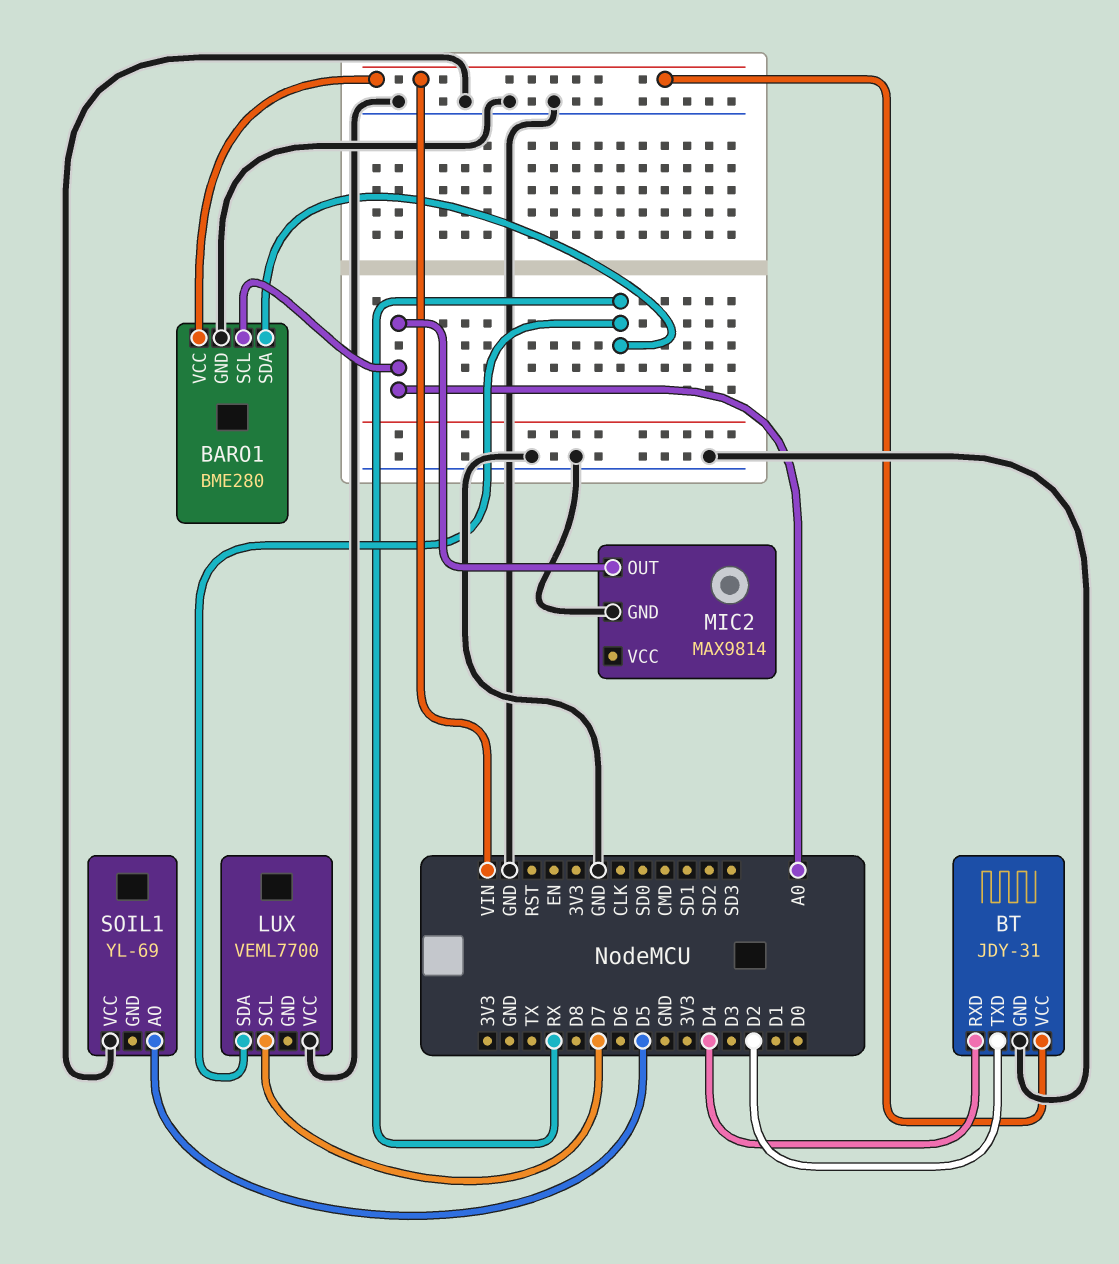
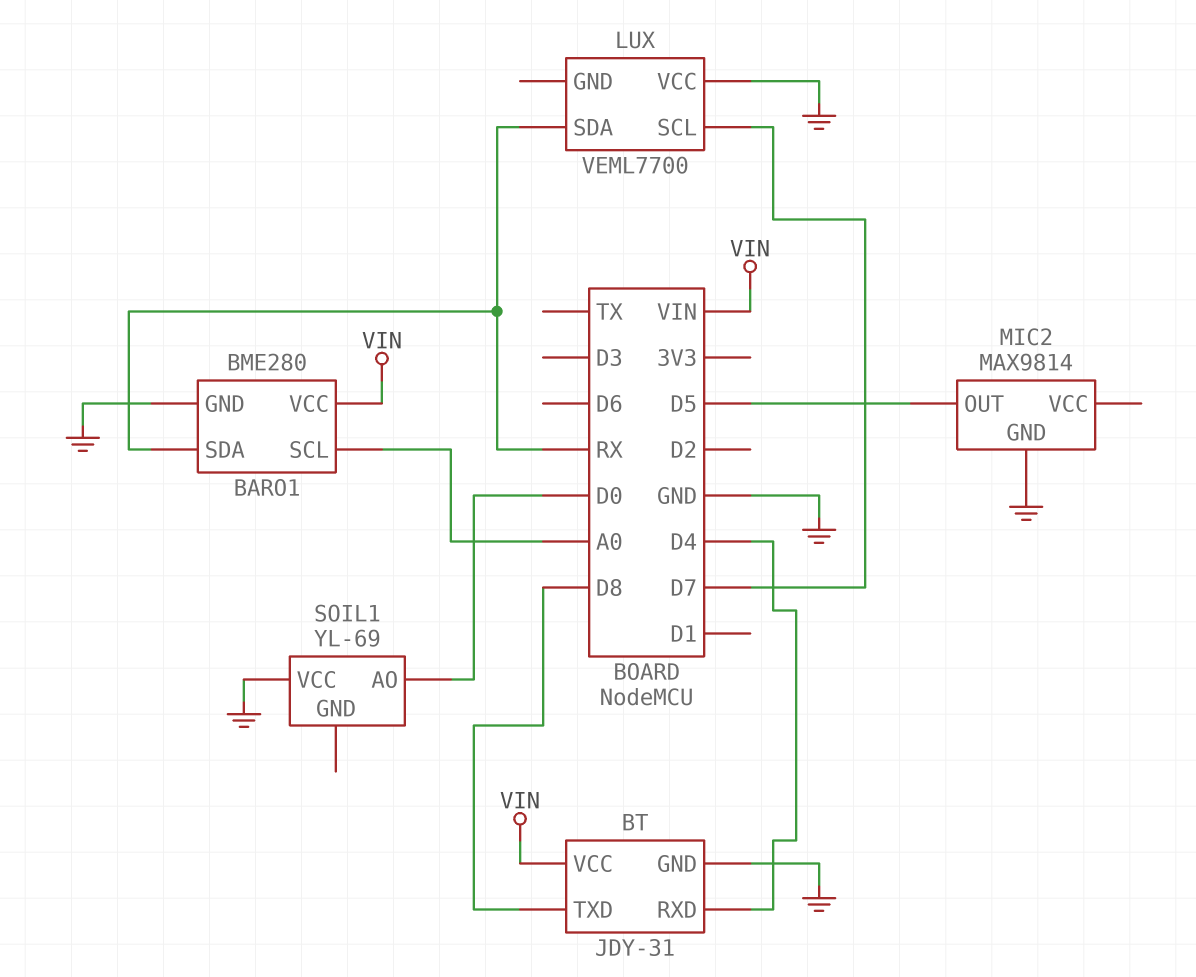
BT pin TXD: D2 -> D8
MIC2 pin OUT: A0 -> D5
SOIL1 pin AO: D5 -> D0

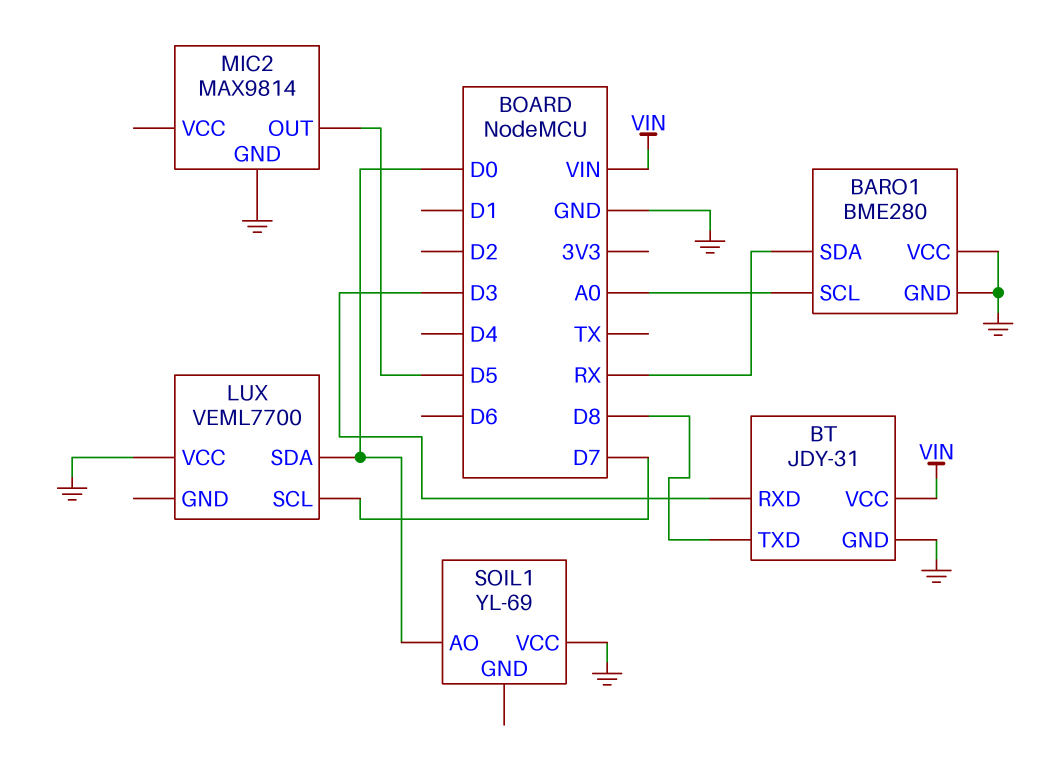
BARO1 pin VCC: VIN -> GND
BT pin RXD: D4 -> D3
LUX pin SDA: RX -> D0

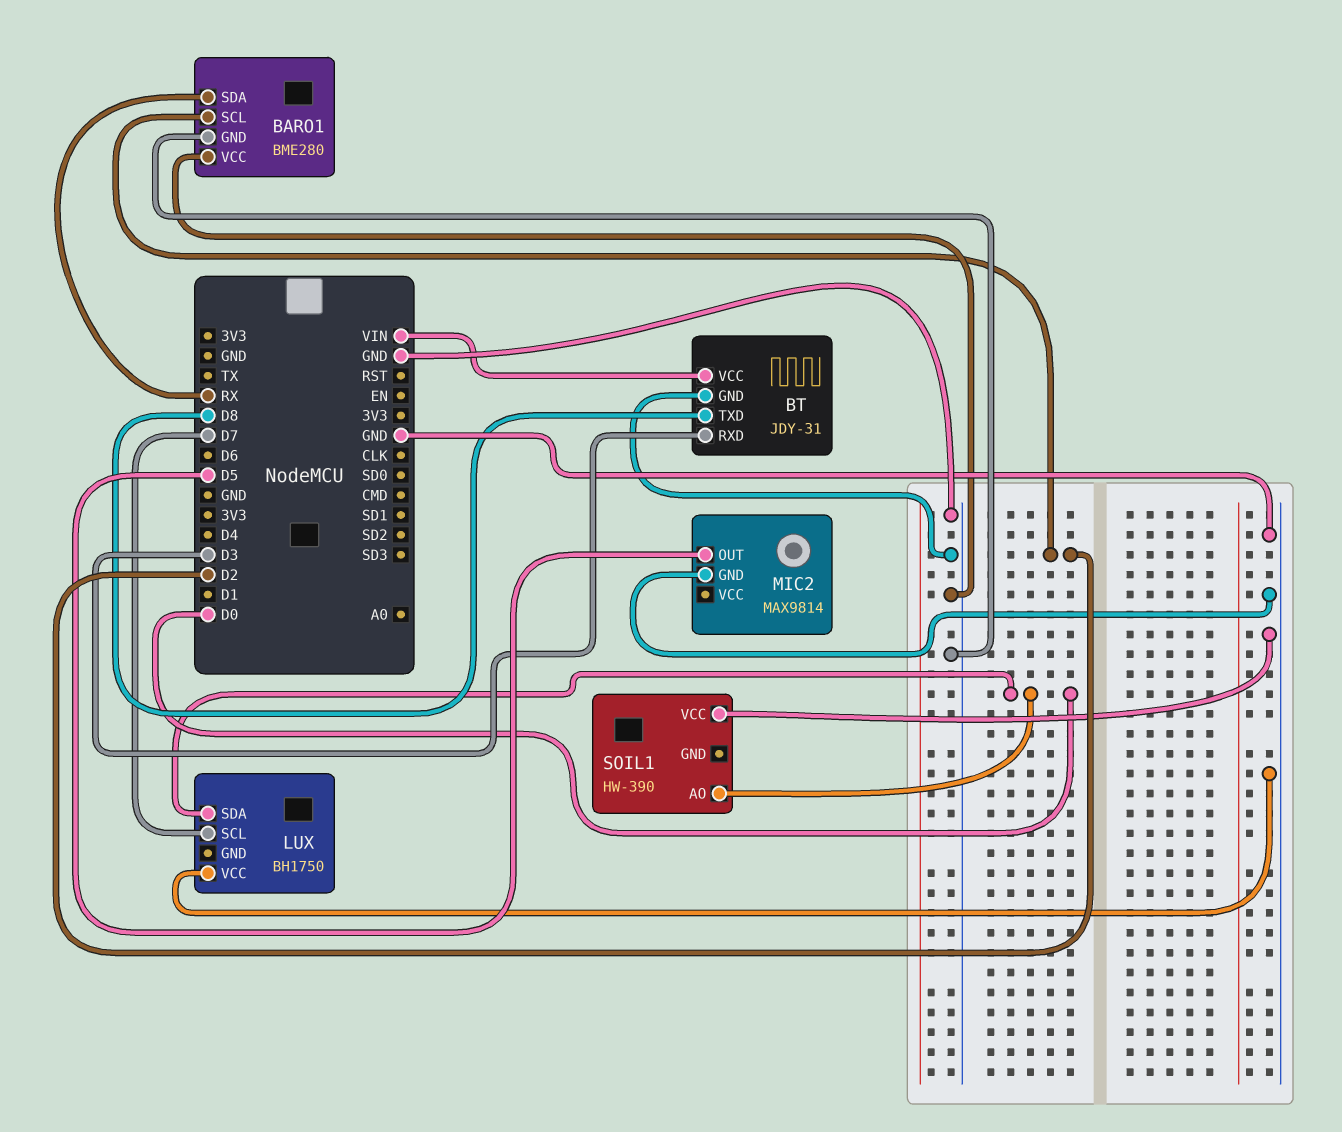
BARO1 pin SCL: A0 -> D2
LUX: VEML7700 -> BH1750
SOIL1: YL-69 -> HW-390

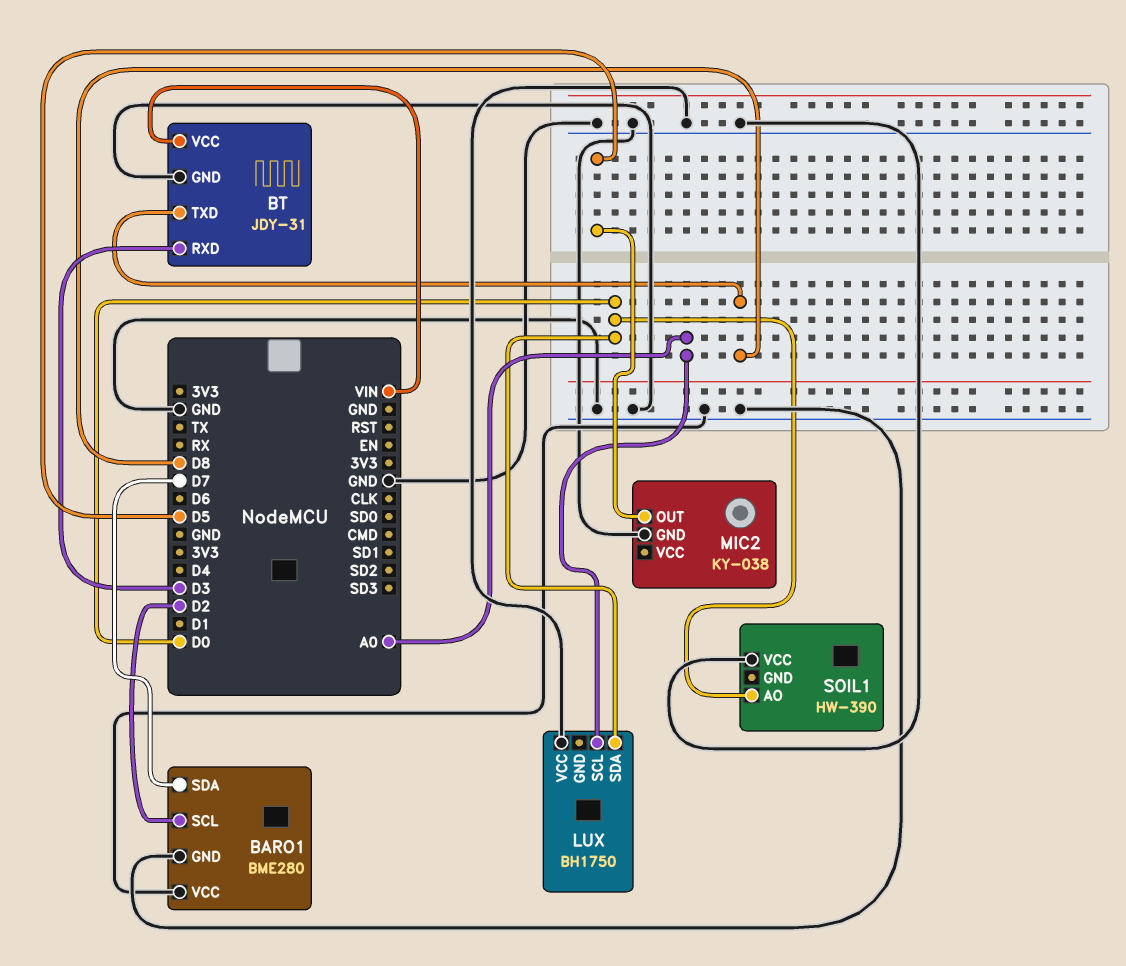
BARO1 pin SDA: RX -> D7
LUX pin SCL: D7 -> A0
MIC2: MAX9814 -> KY-038

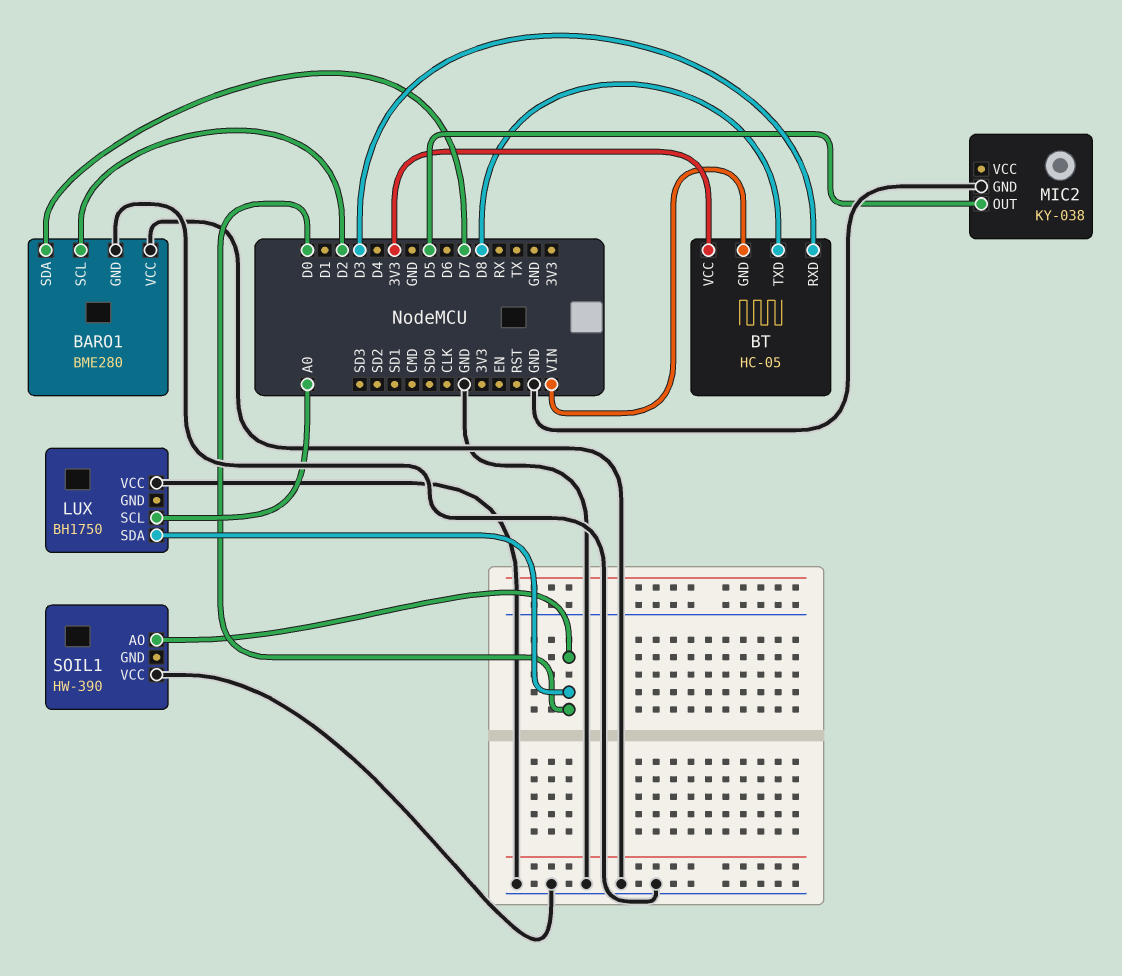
BT: JDY-31 -> HC-05
BT pin GND: GND -> VIN
BT pin VCC: VIN -> 3V3

